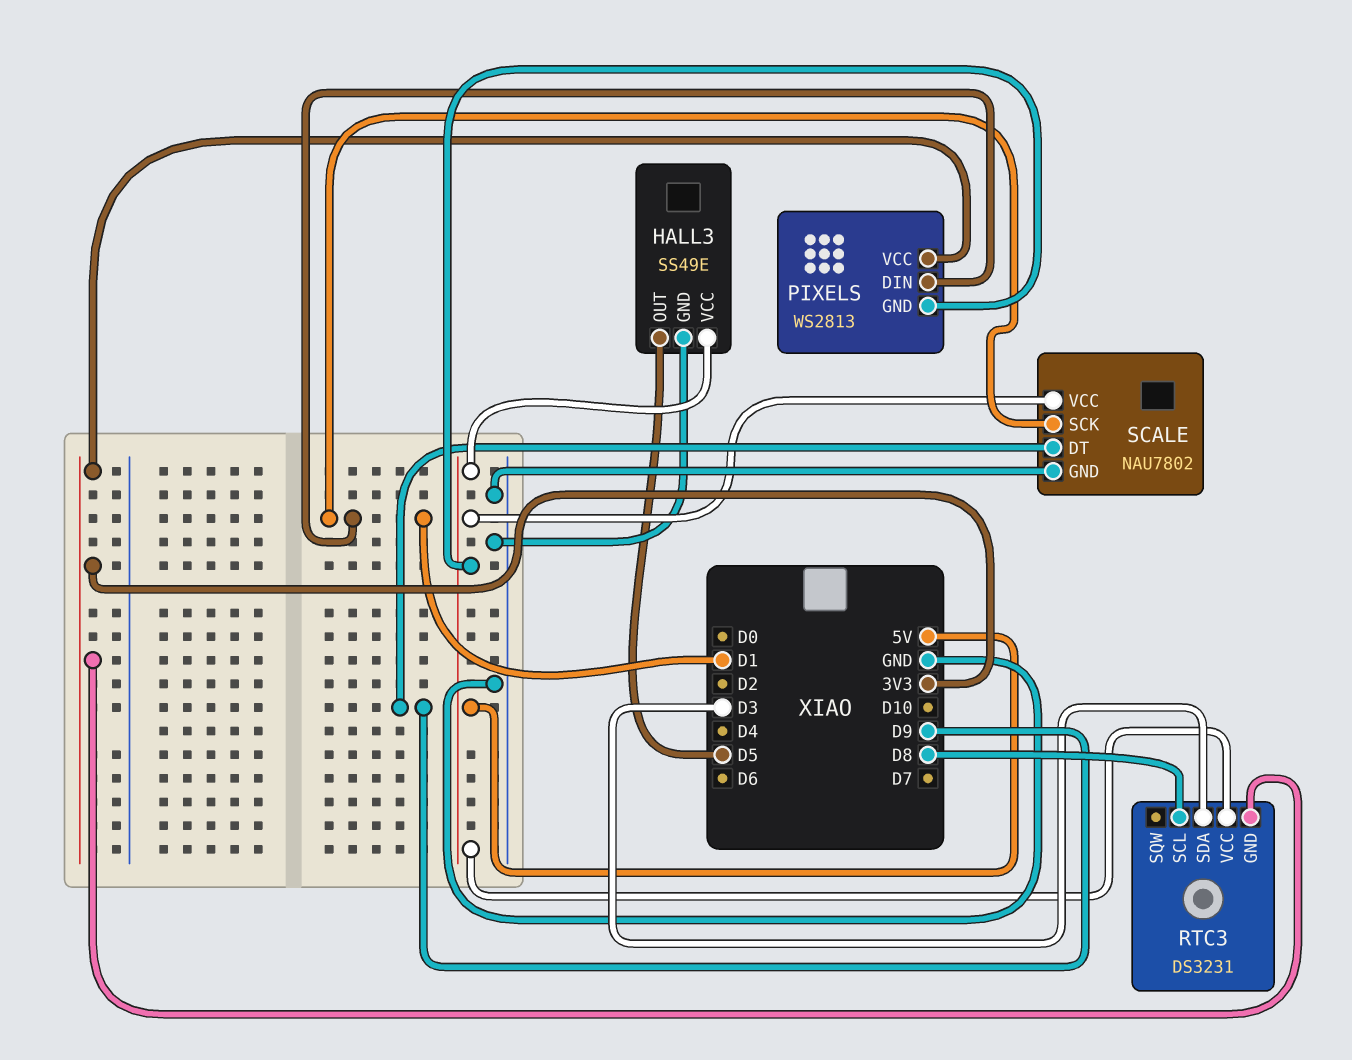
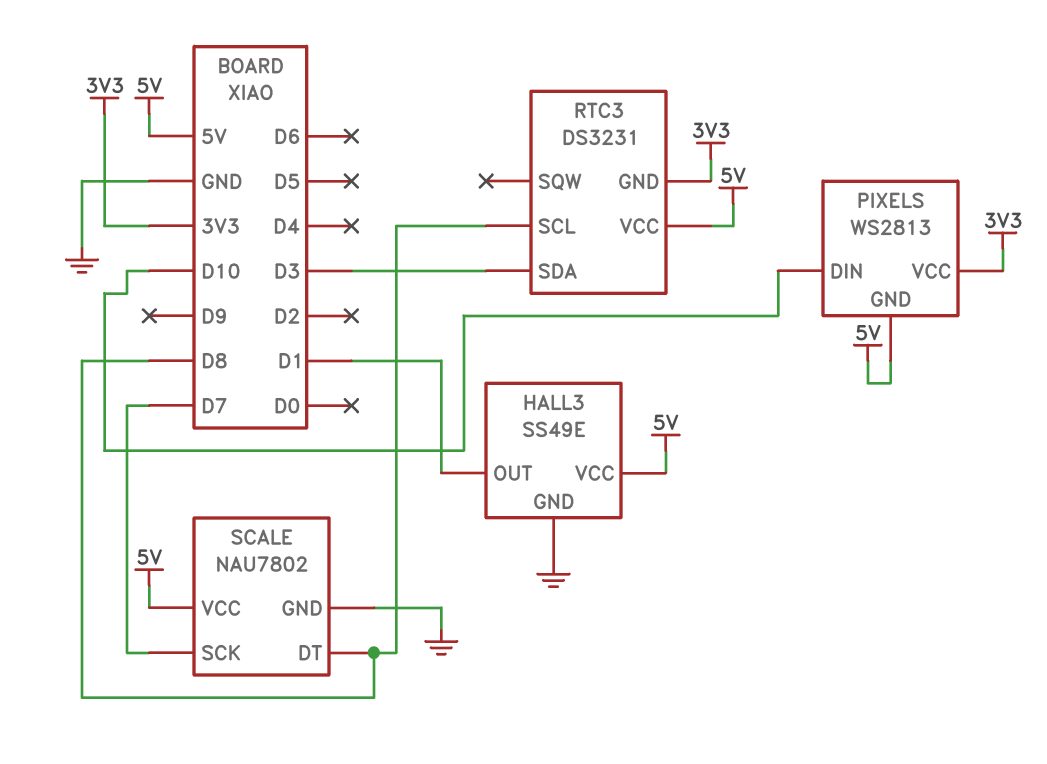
HALL3 pin OUT: D5 -> D1
PIXELS pin DIN: D1 -> D10
SCALE pin DT: D9 -> D8
SCALE pin SCK: D1 -> D7

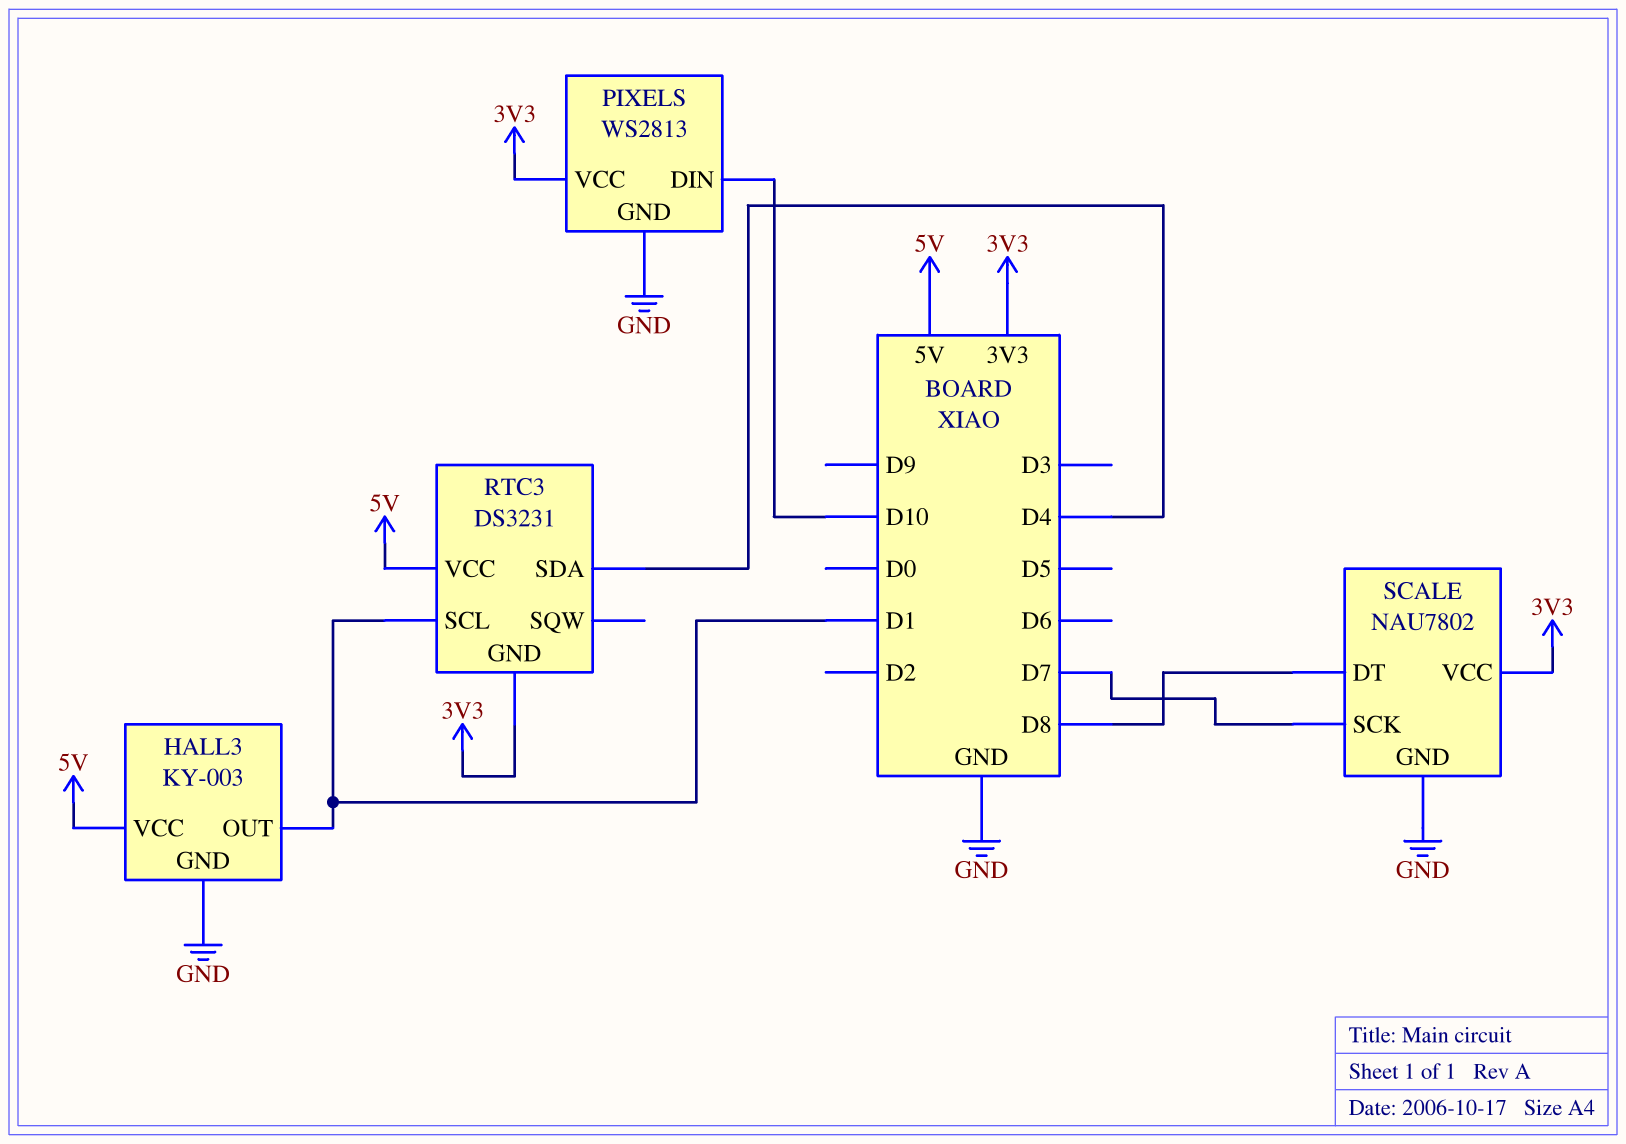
HALL3: SS49E -> KY-003
PIXELS pin GND: 5V -> GND
RTC3 pin SCL: D8 -> D1
RTC3 pin SDA: D3 -> D4
SCALE pin VCC: 5V -> 3V3

